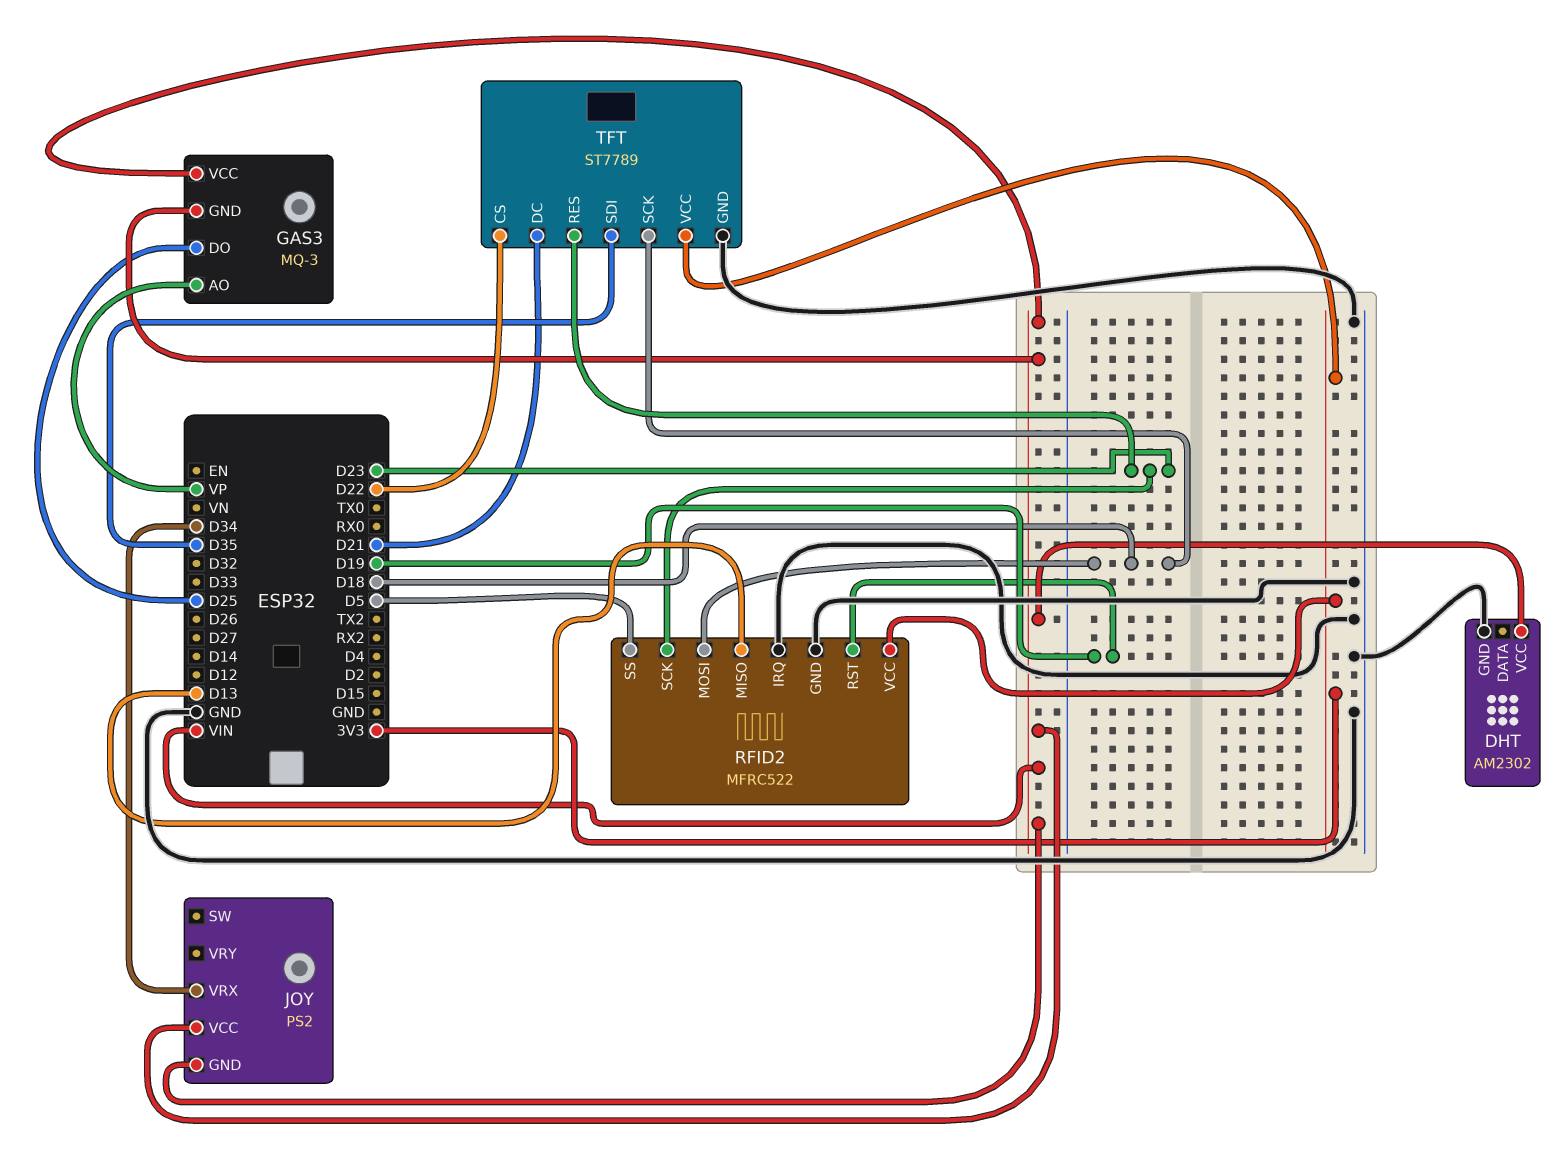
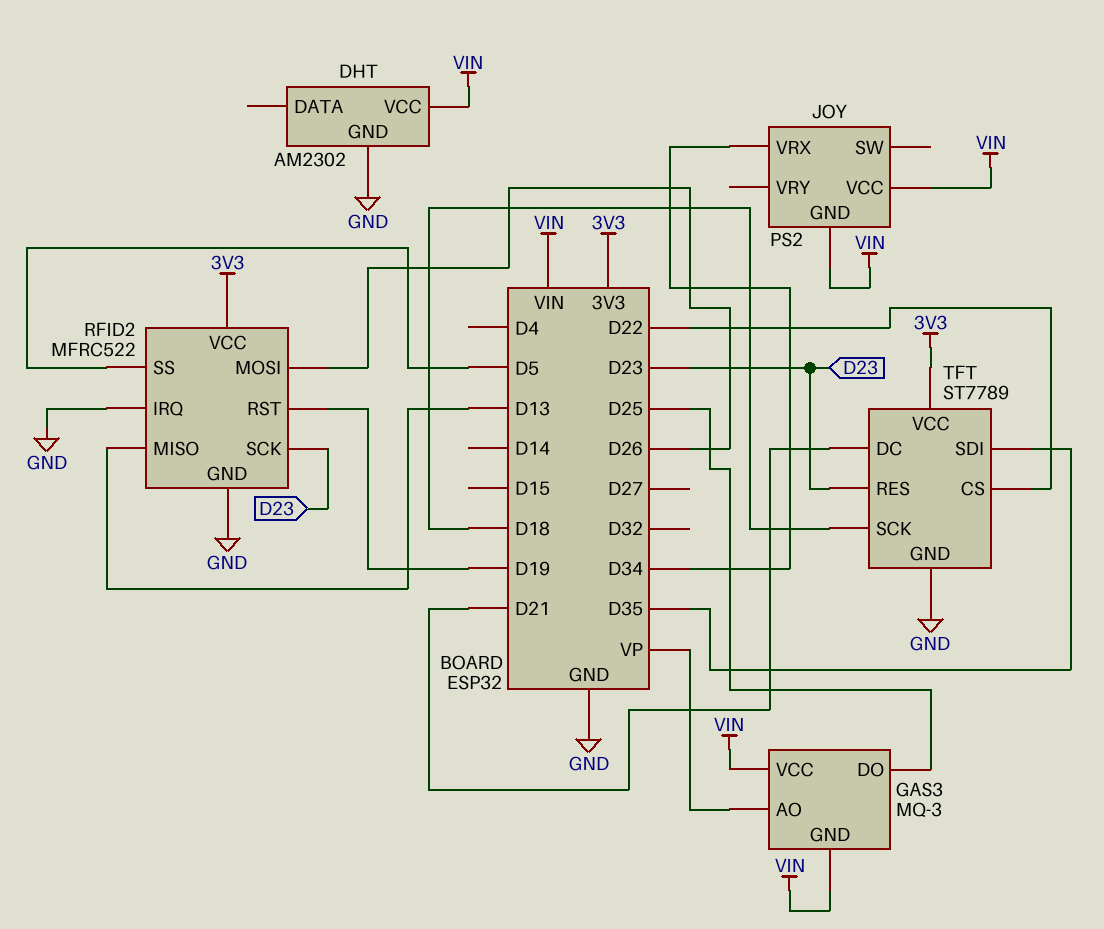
RFID2 pin MOSI: D18 -> D26

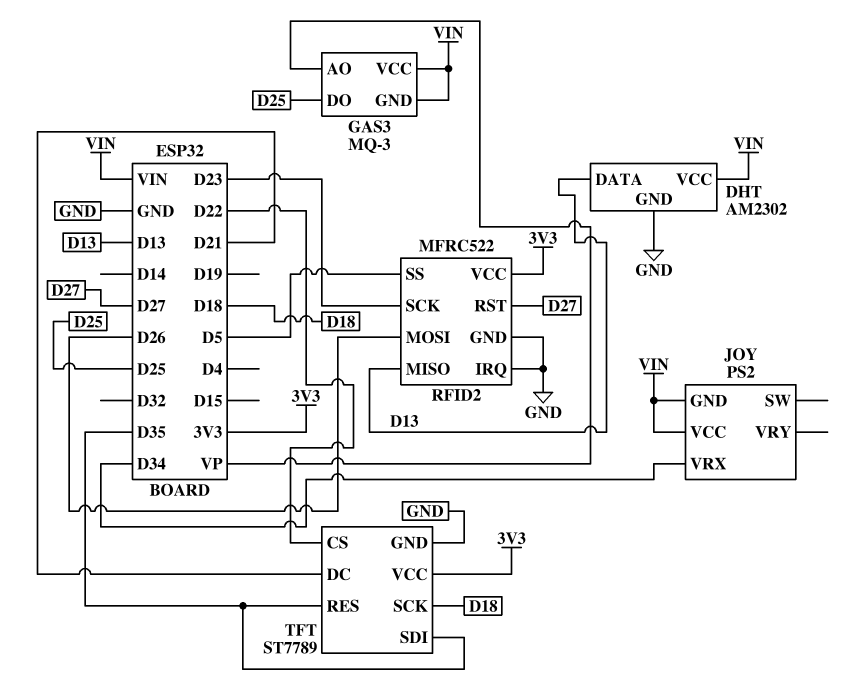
DHT pin DATA: none -> D13
RFID2 pin RST: D19 -> D27
TFT pin RES: D23 -> D35

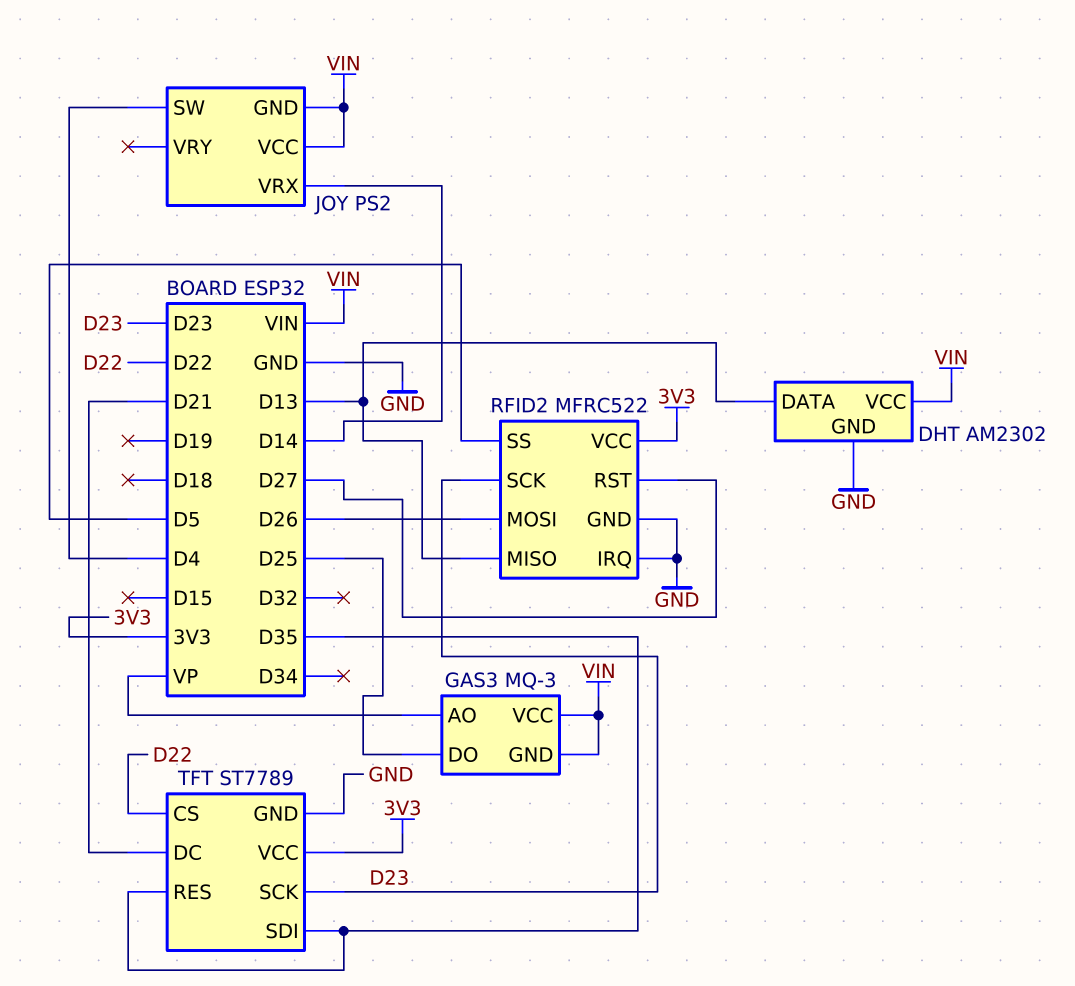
JOY pin SW: none -> D4
JOY pin VRX: D34 -> D14
TFT pin SCK: D18 -> D23

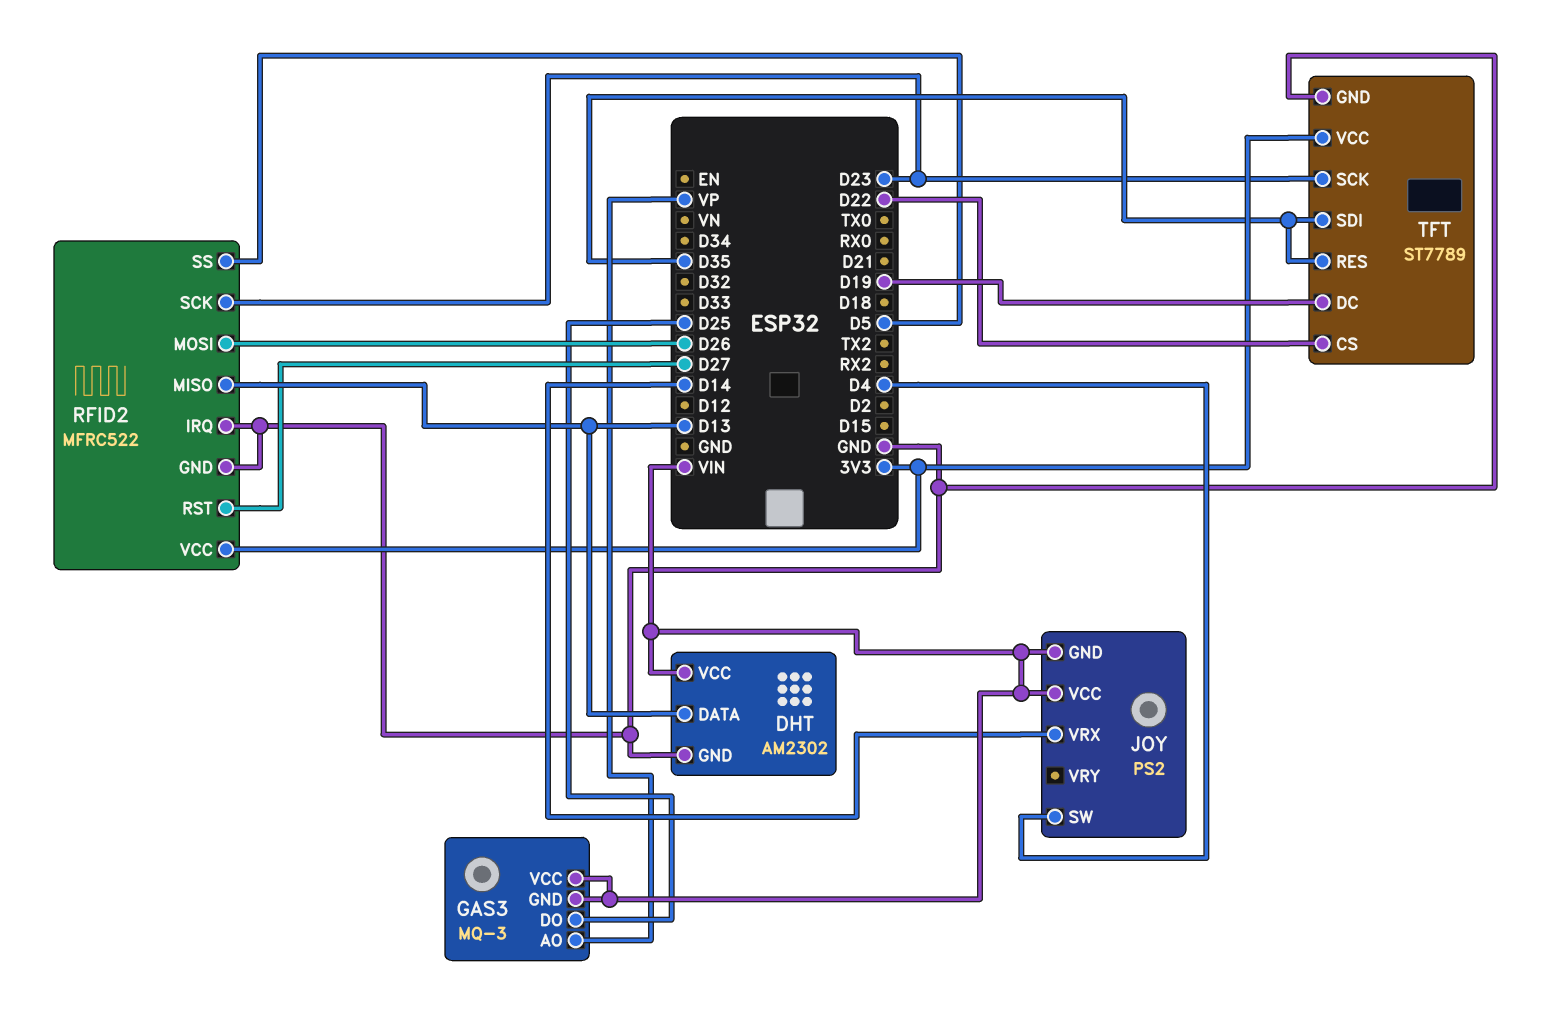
TFT pin DC: D21 -> D19

